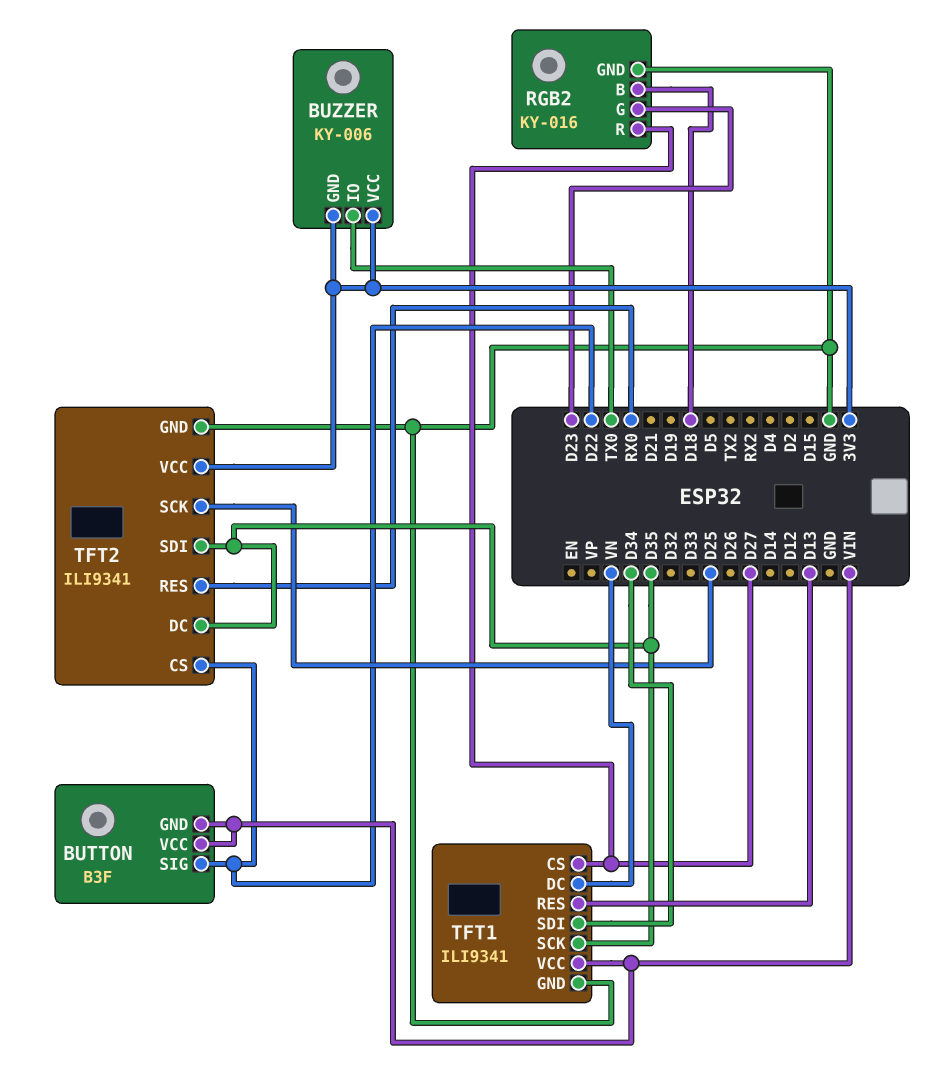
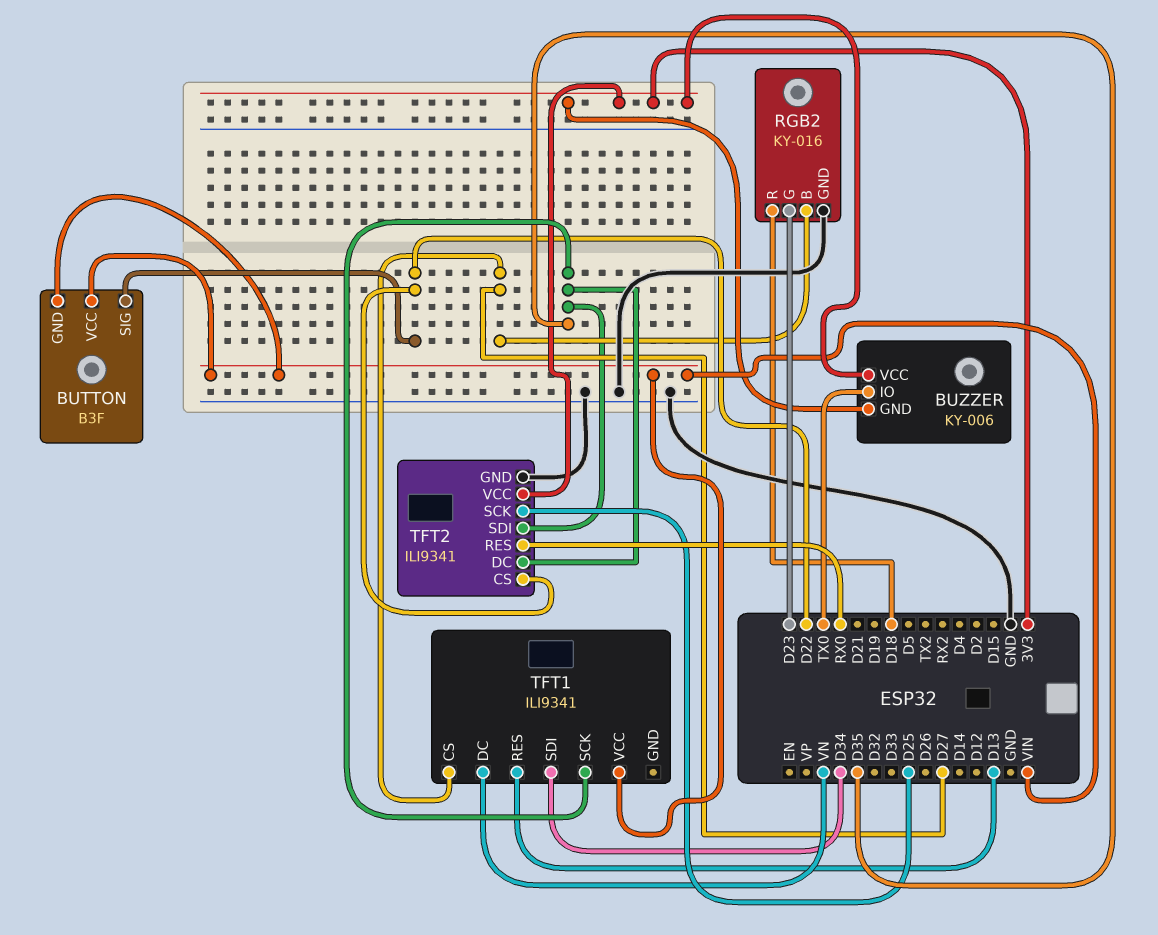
RGB2 pin B: D18 -> D27
RGB2 pin R: D27 -> D18
TFT1 pin GND: GND -> none

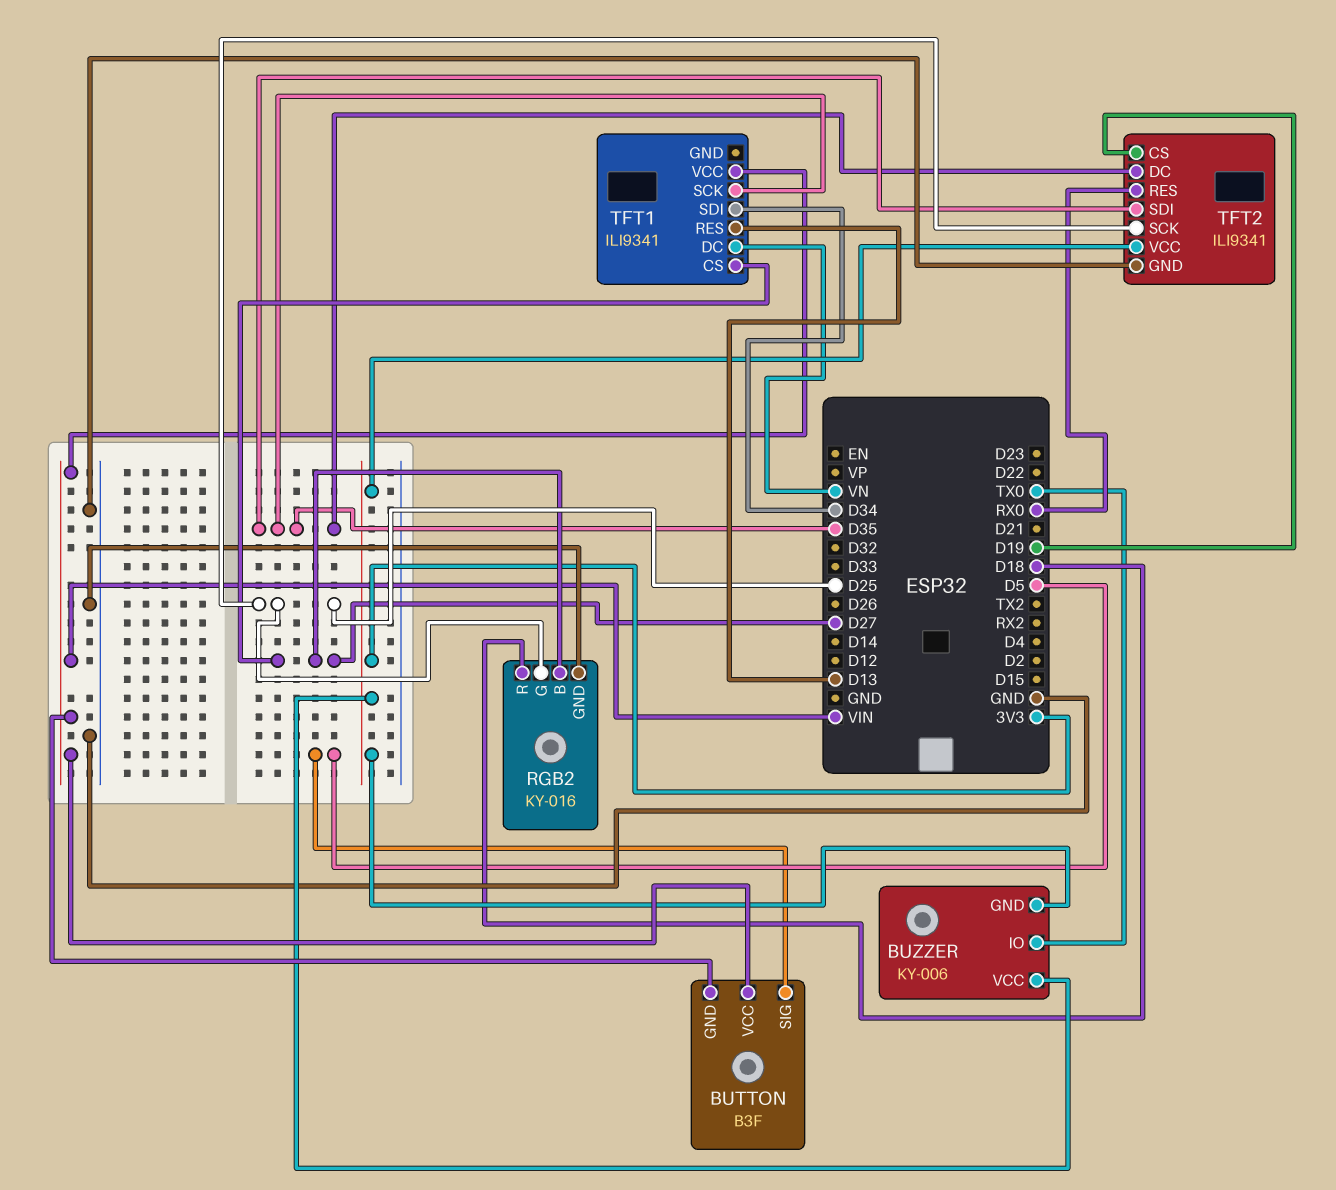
BUTTON pin SIG: D22 -> D5
RGB2 pin G: D23 -> D25
TFT2 pin CS: D22 -> D19

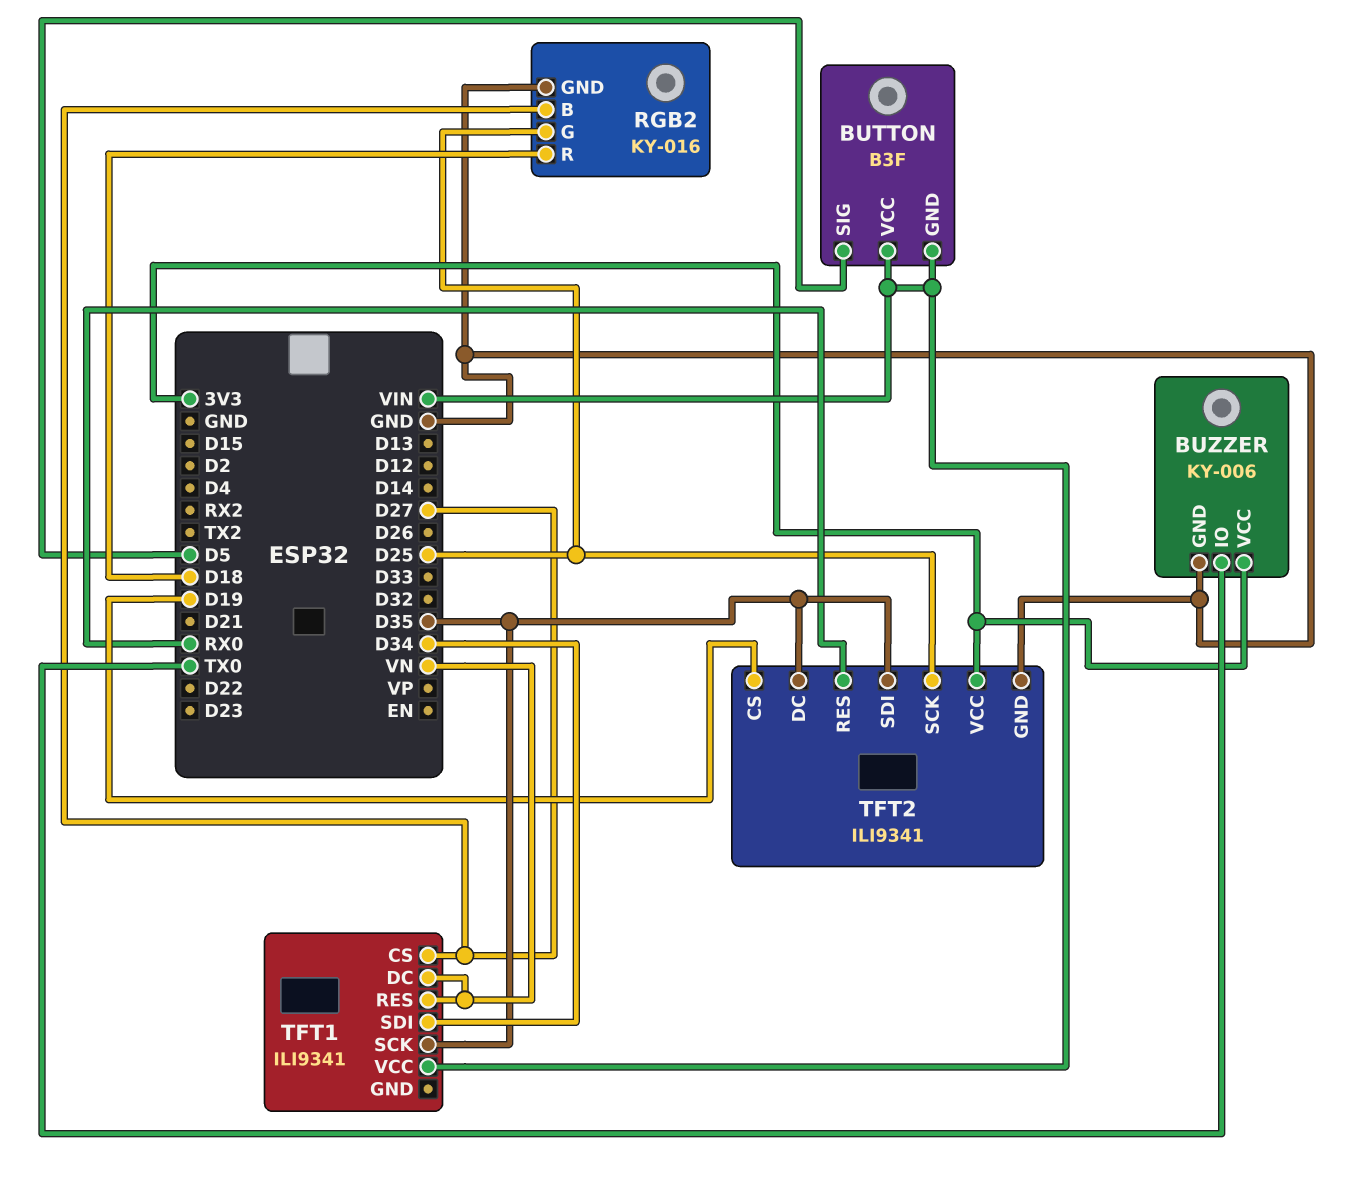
BUZZER pin GND: 3V3 -> GND
TFT1 pin RES: D13 -> VN

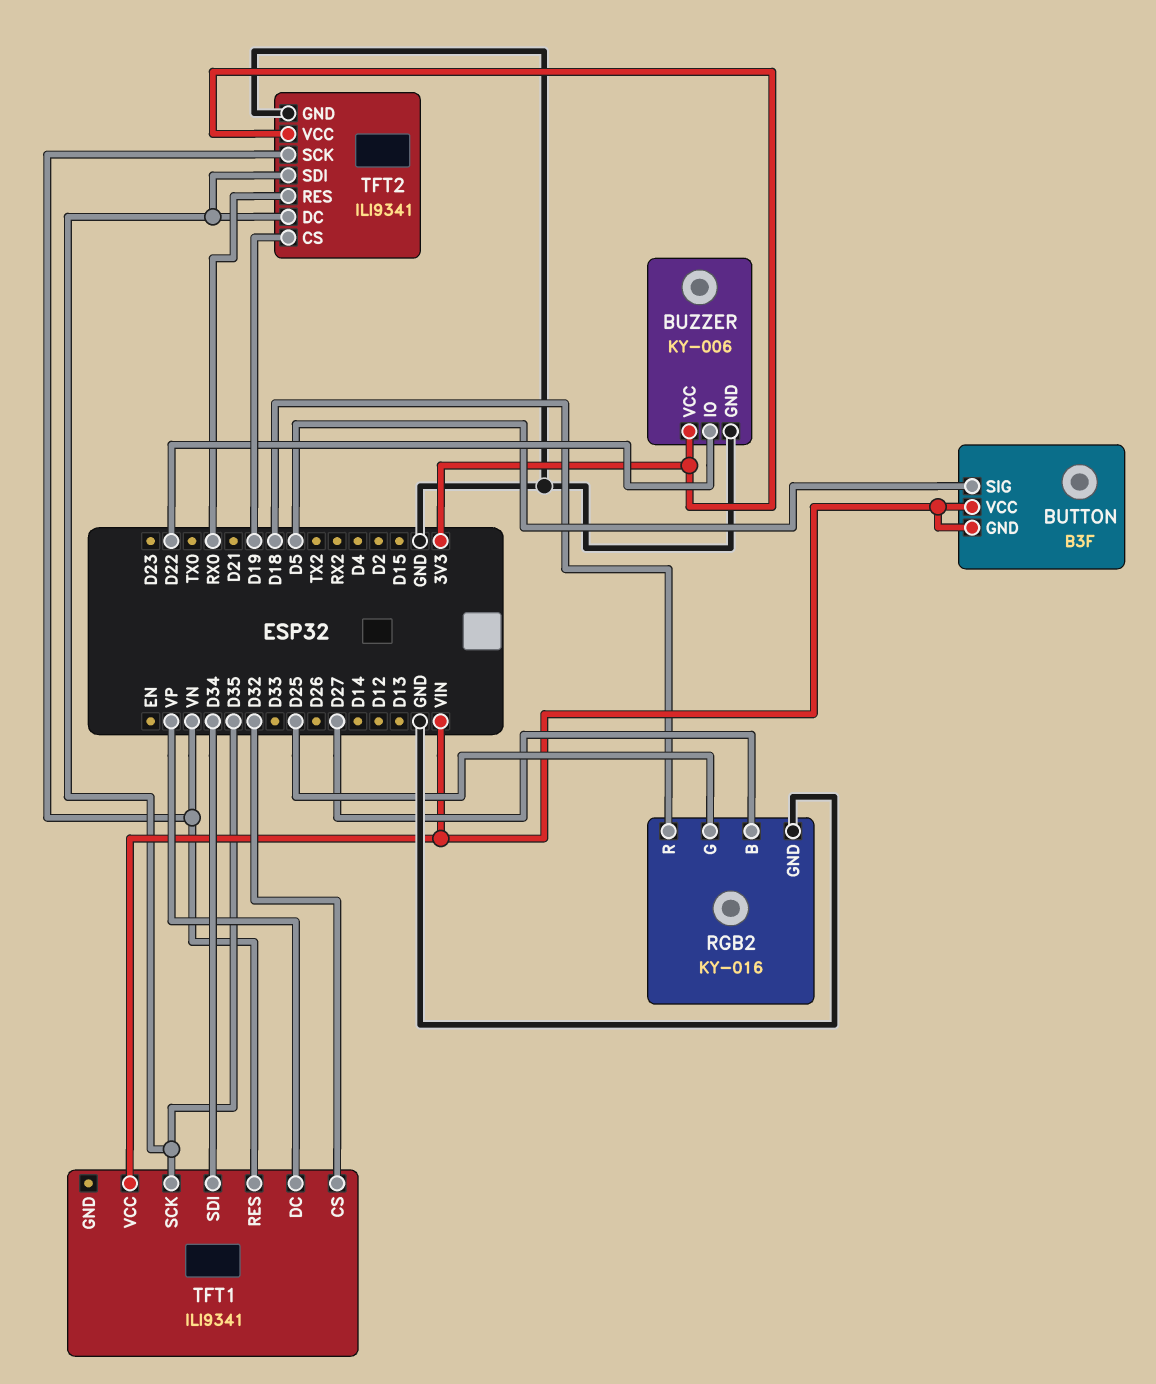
BUZZER pin IO: TX0 -> D22
TFT1 pin CS: D27 -> D32
TFT1 pin DC: VN -> VP
TFT2 pin SCK: D25 -> VN

